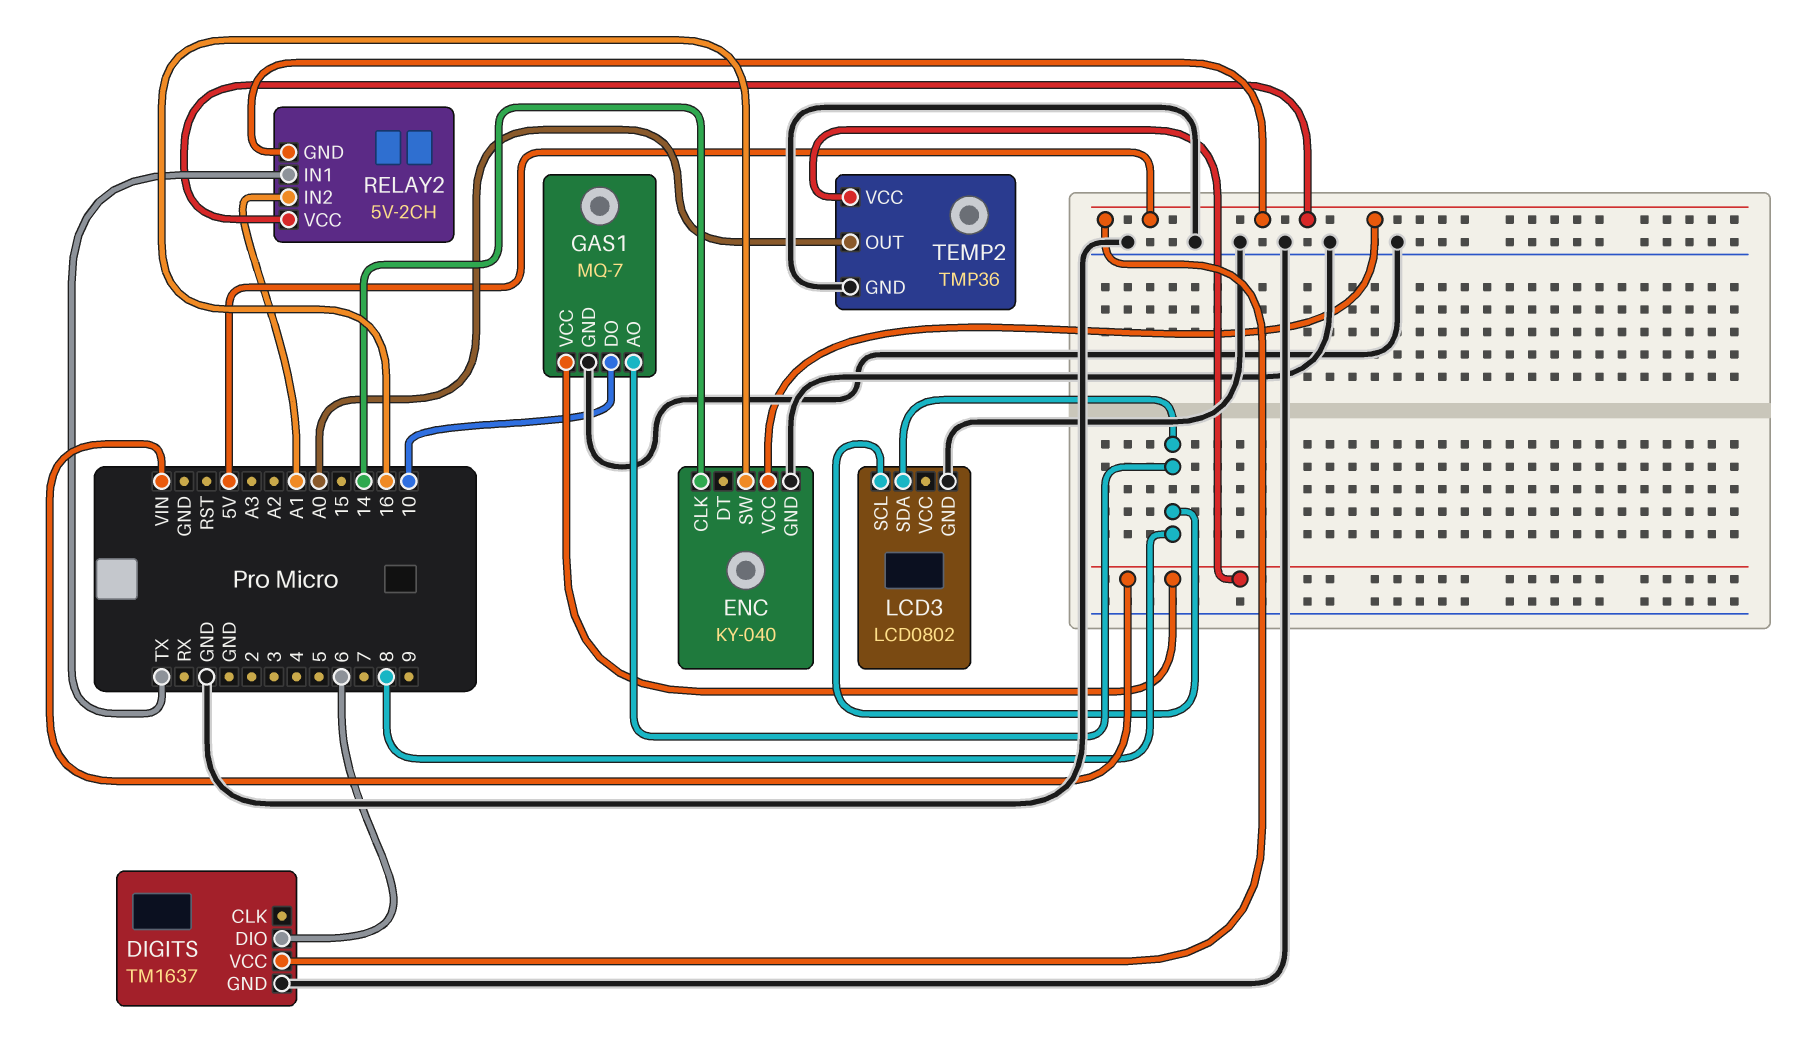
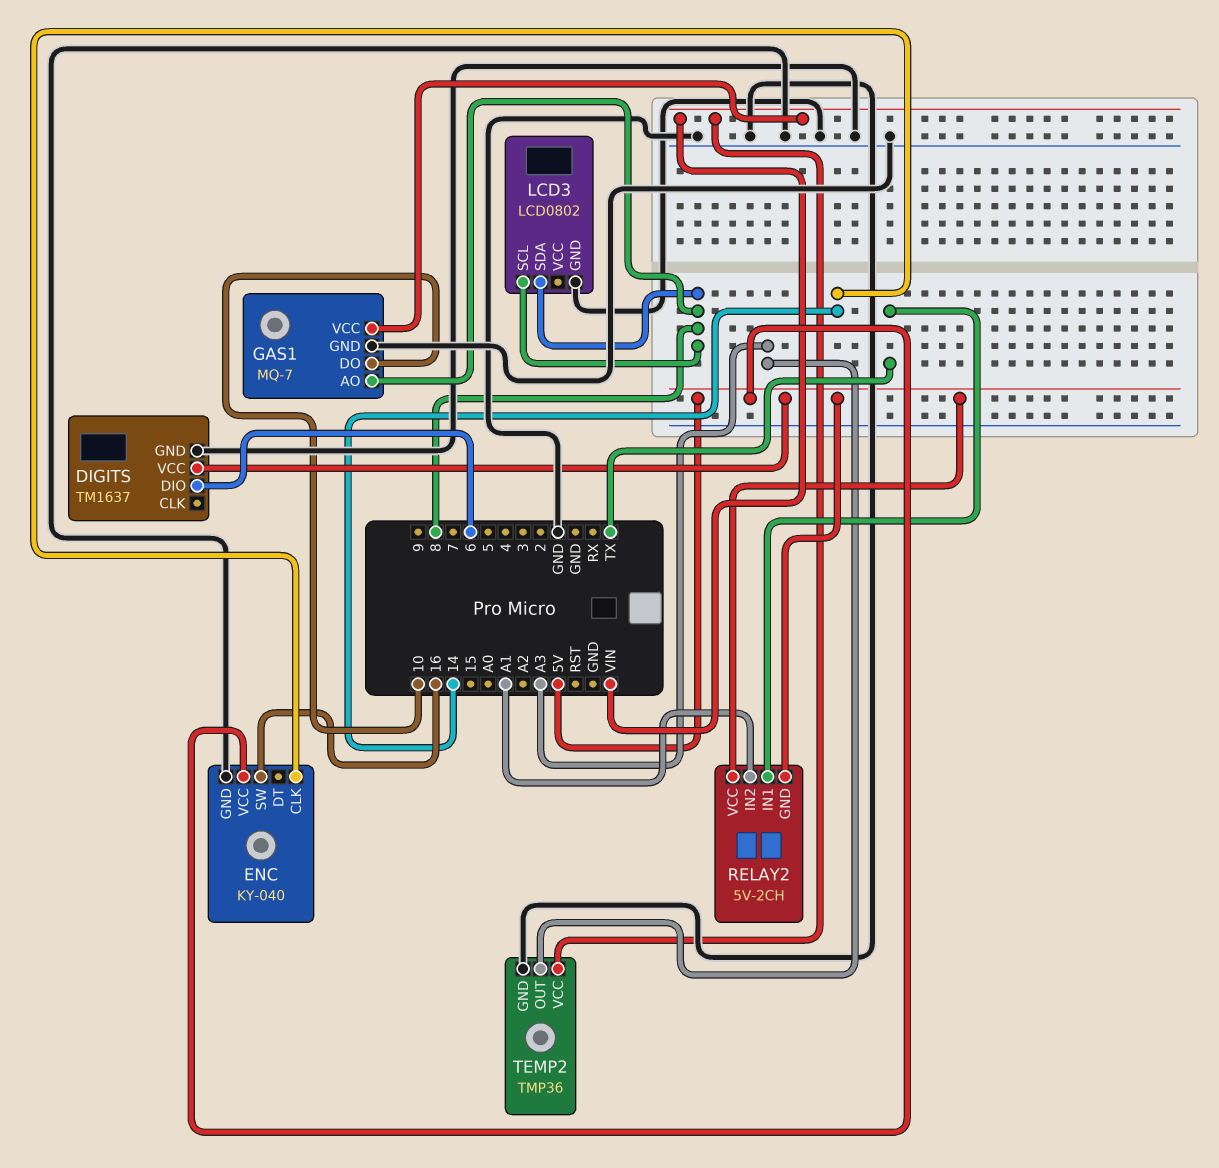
TEMP2 pin OUT: A0 -> A3

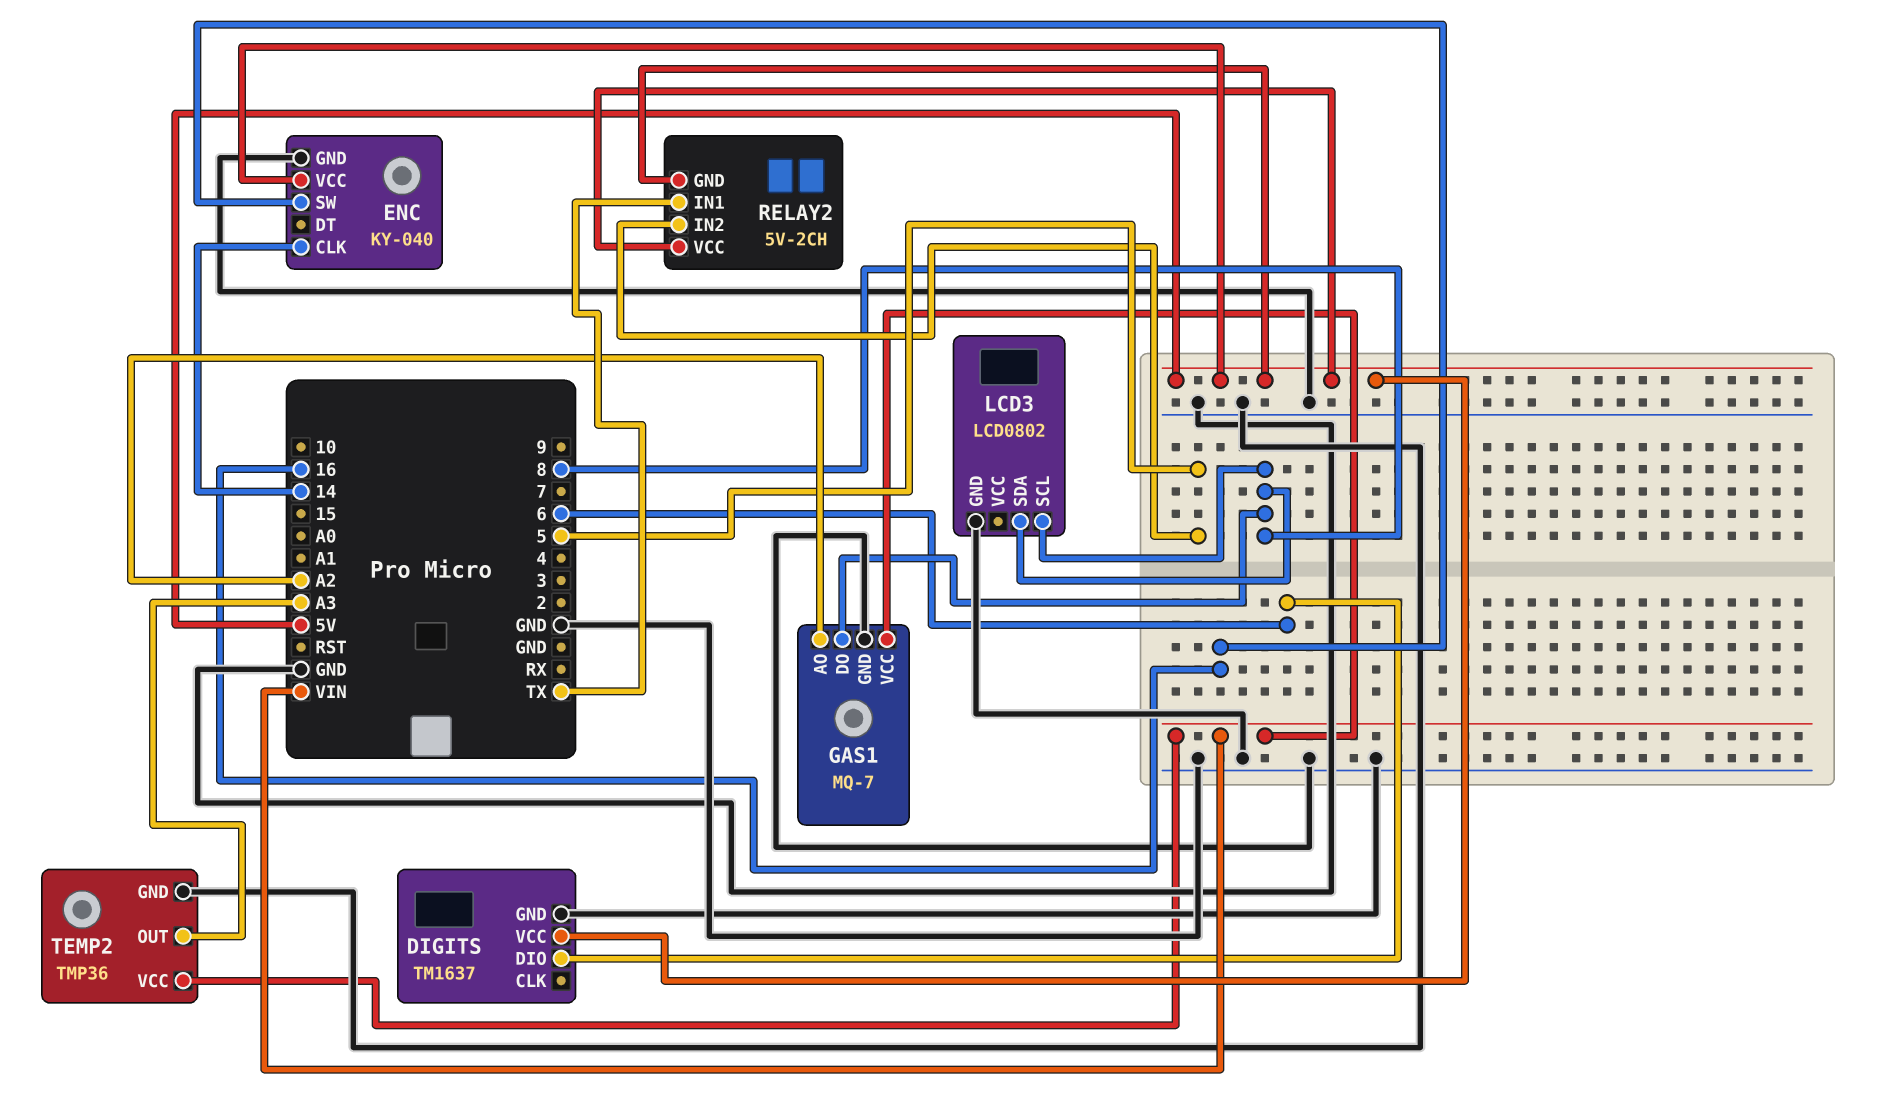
GAS1 pin AO: 8 -> A2
GAS1 pin DO: 10 -> 8
RELAY2 pin IN2: A1 -> 5

